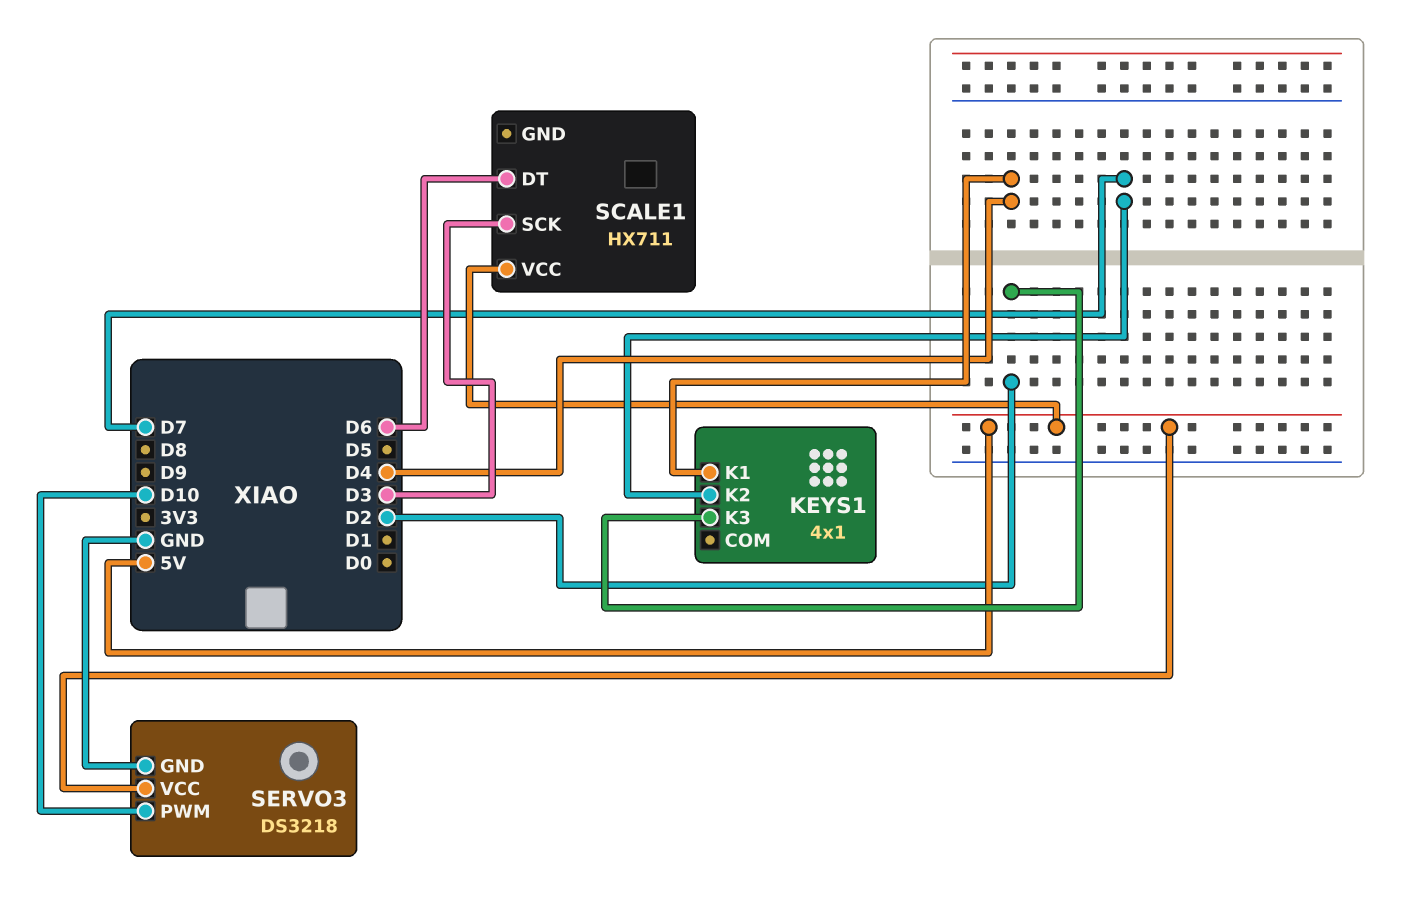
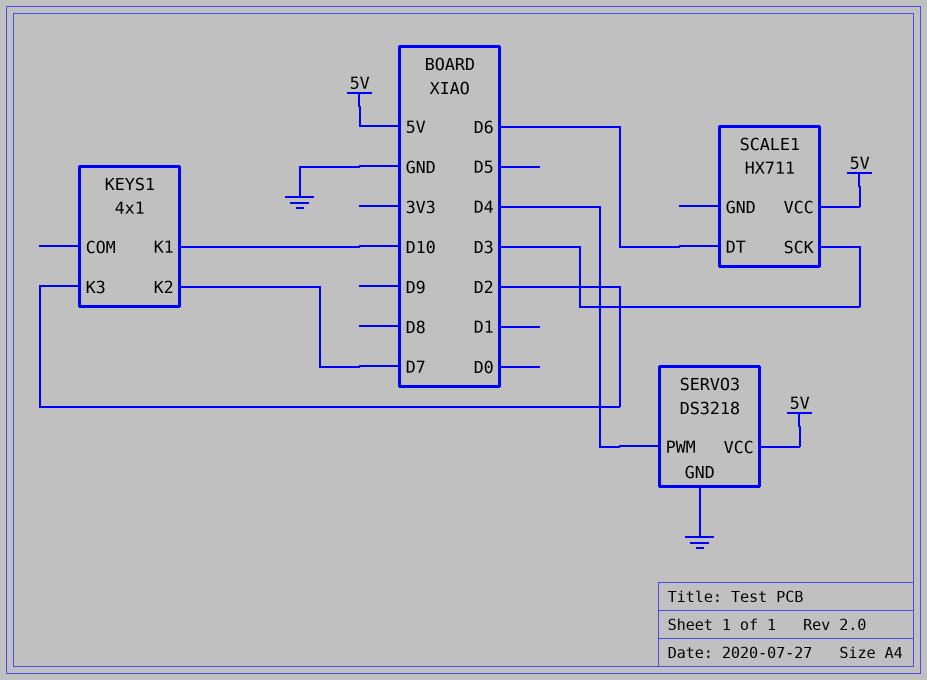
KEYS1 pin K1: D4 -> D10
SERVO3 pin PWM: D10 -> D4

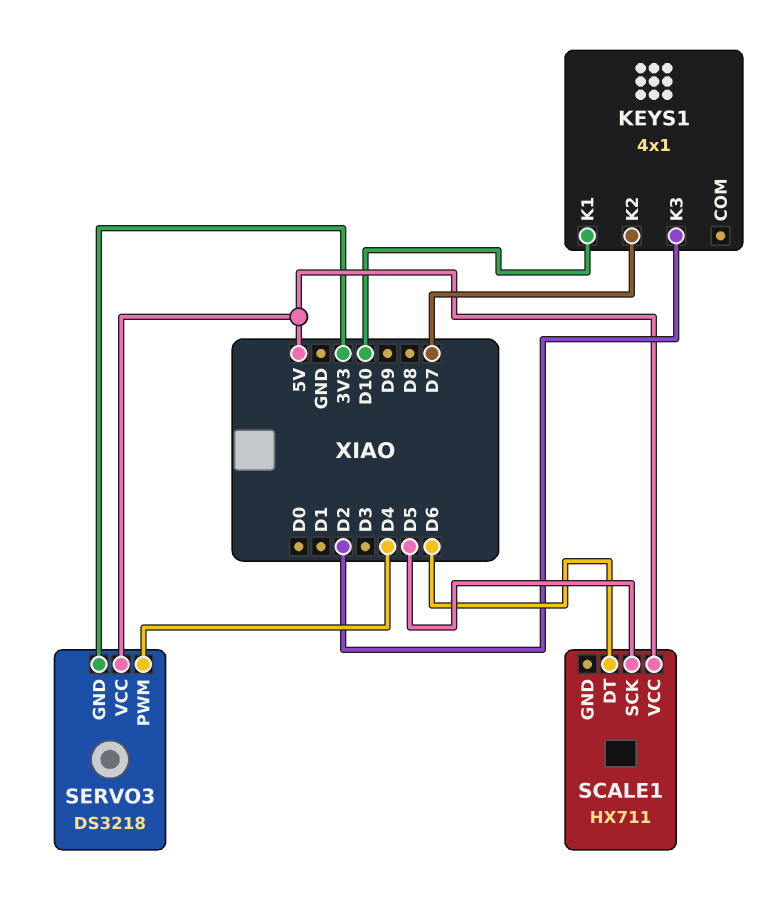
SCALE1 pin SCK: D3 -> D5
SERVO3 pin GND: GND -> 3V3

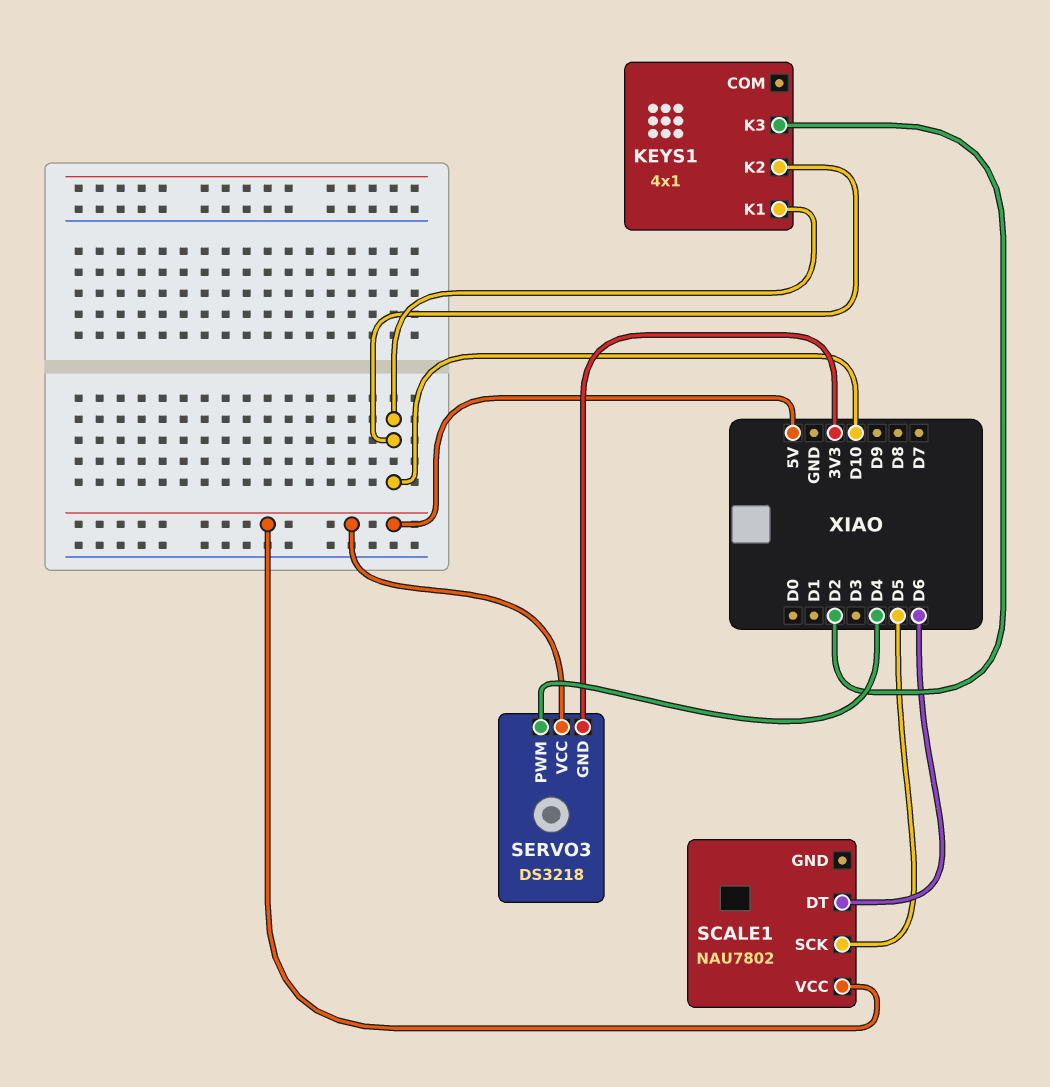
KEYS1 pin K2: D7 -> D10
SCALE1: HX711 -> NAU7802

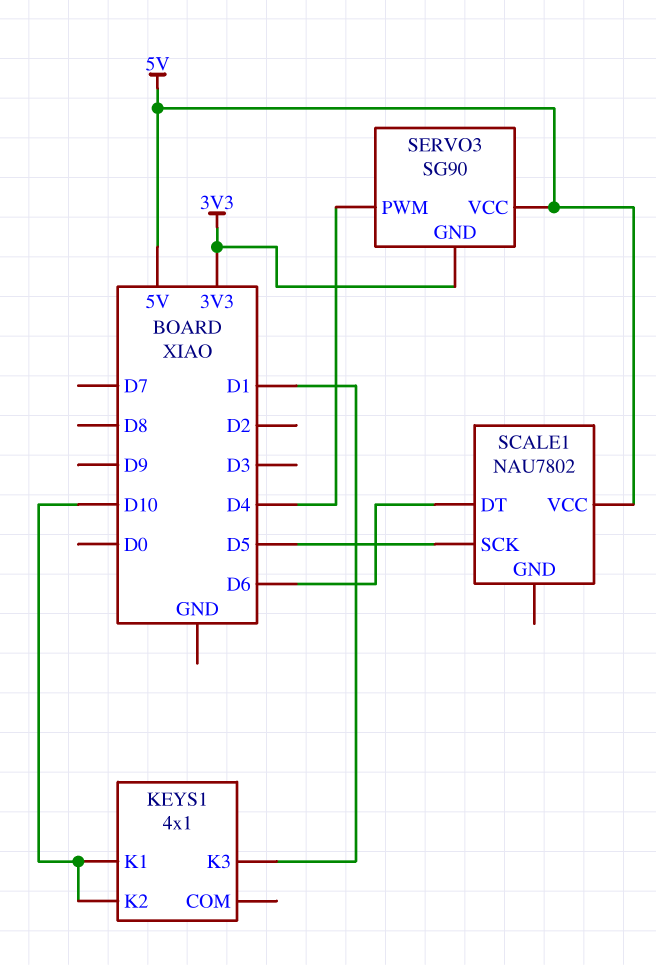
KEYS1 pin K3: D2 -> D1
SERVO3: DS3218 -> SG90

